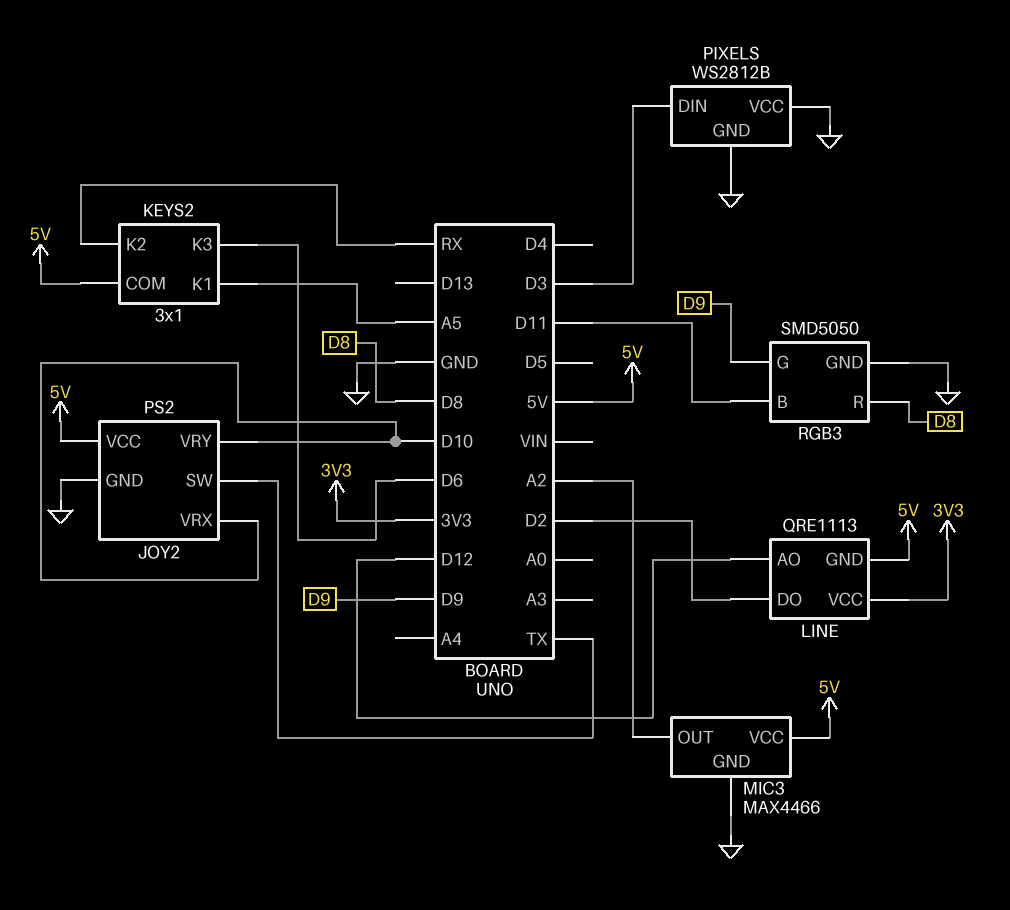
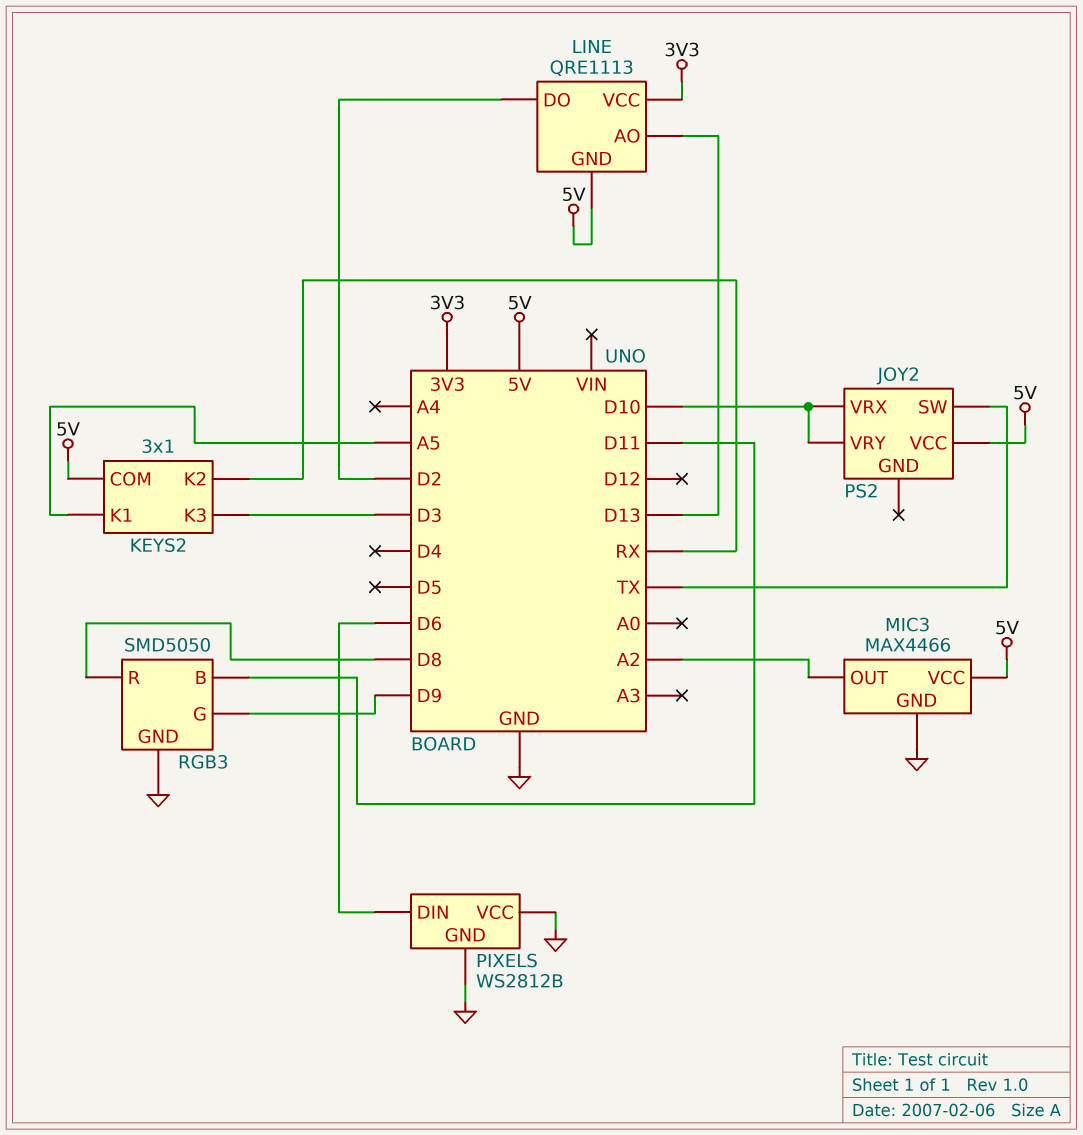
JOY2 pin GND: GND -> none
KEYS2 pin K3: D6 -> D3
LINE pin AO: D12 -> D13
PIXELS pin DIN: D3 -> D6

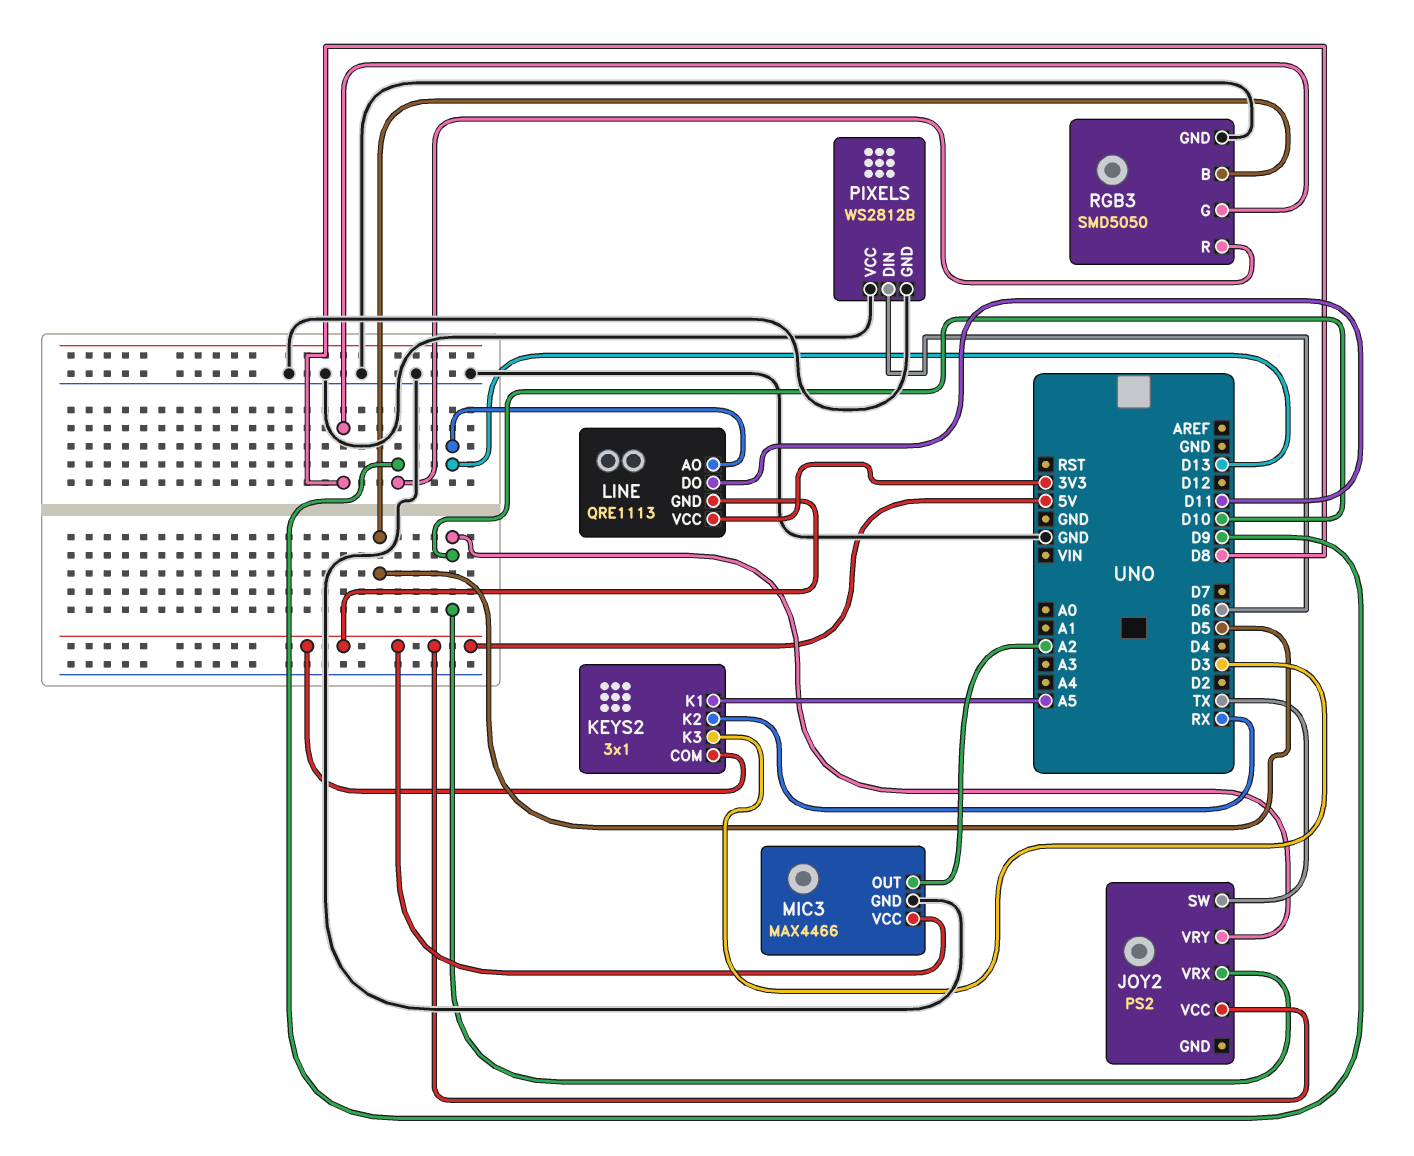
LINE pin DO: D2 -> D11
RGB3 pin B: D11 -> D5
RGB3 pin G: D9 -> D8
RGB3 pin R: D8 -> D9

